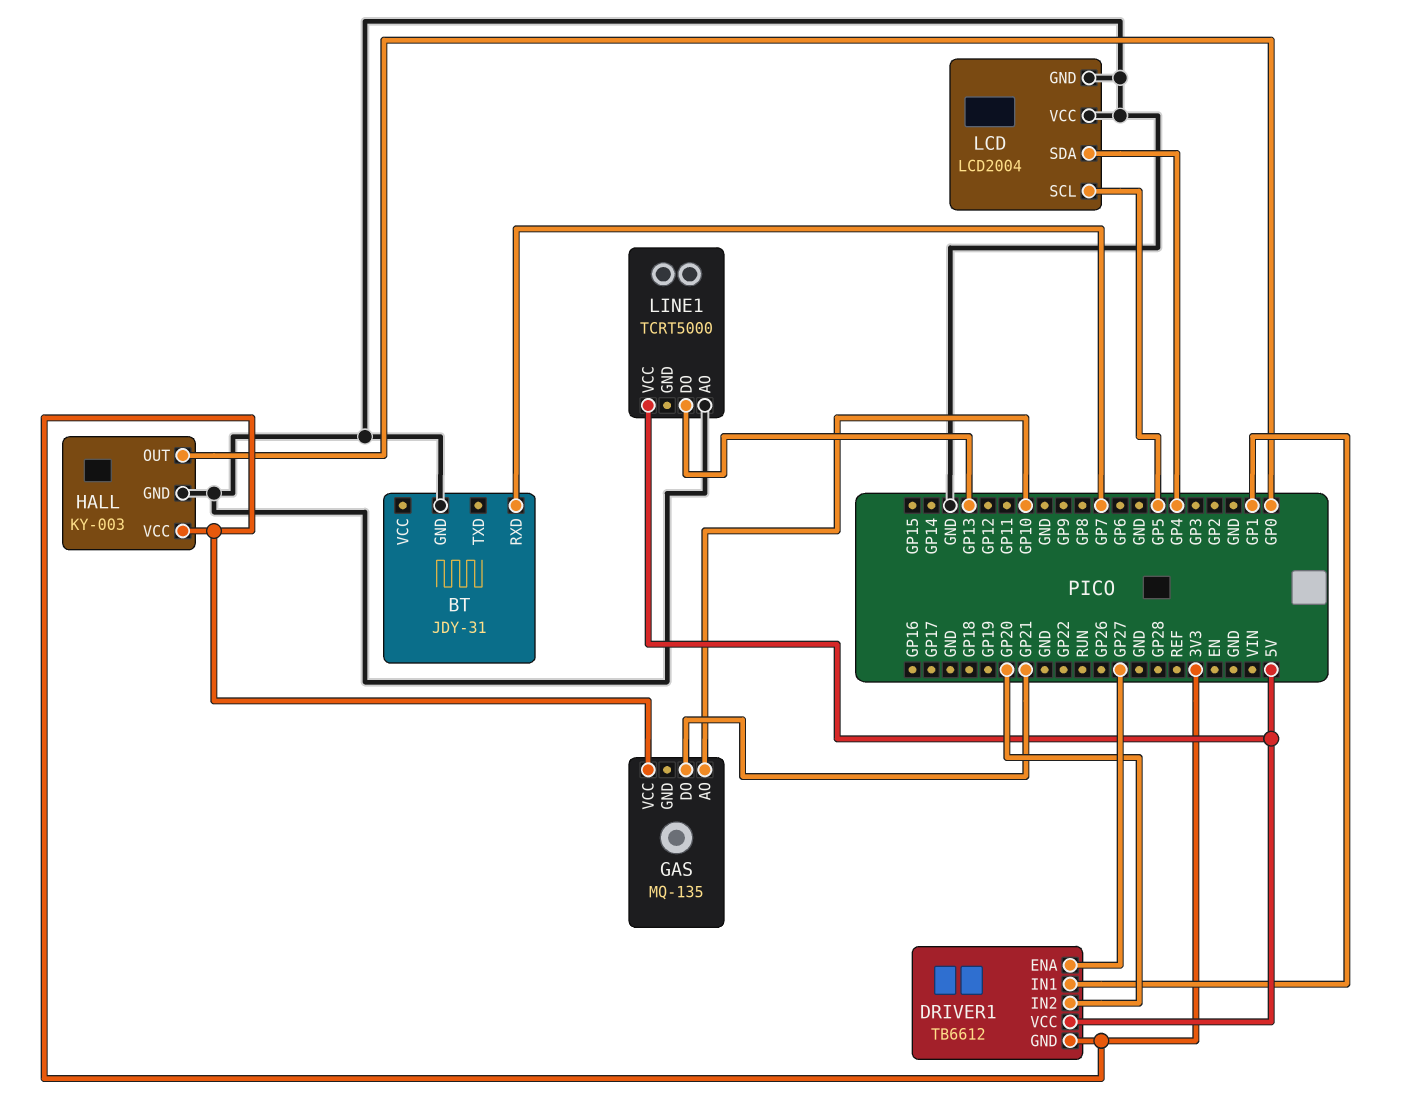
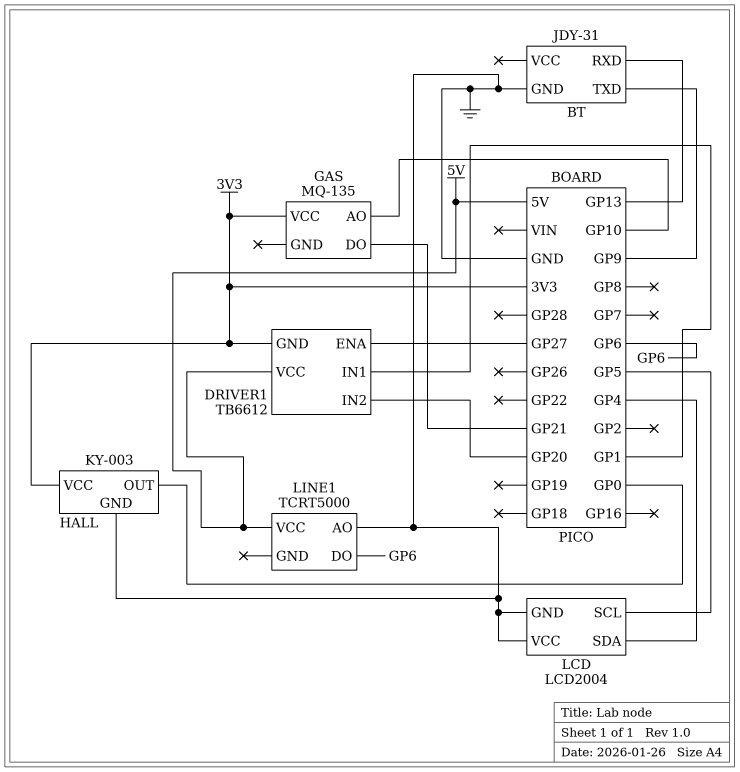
BT pin RXD: GP7 -> GP13
BT pin TXD: none -> GP9
LINE1 pin DO: GP13 -> GP6

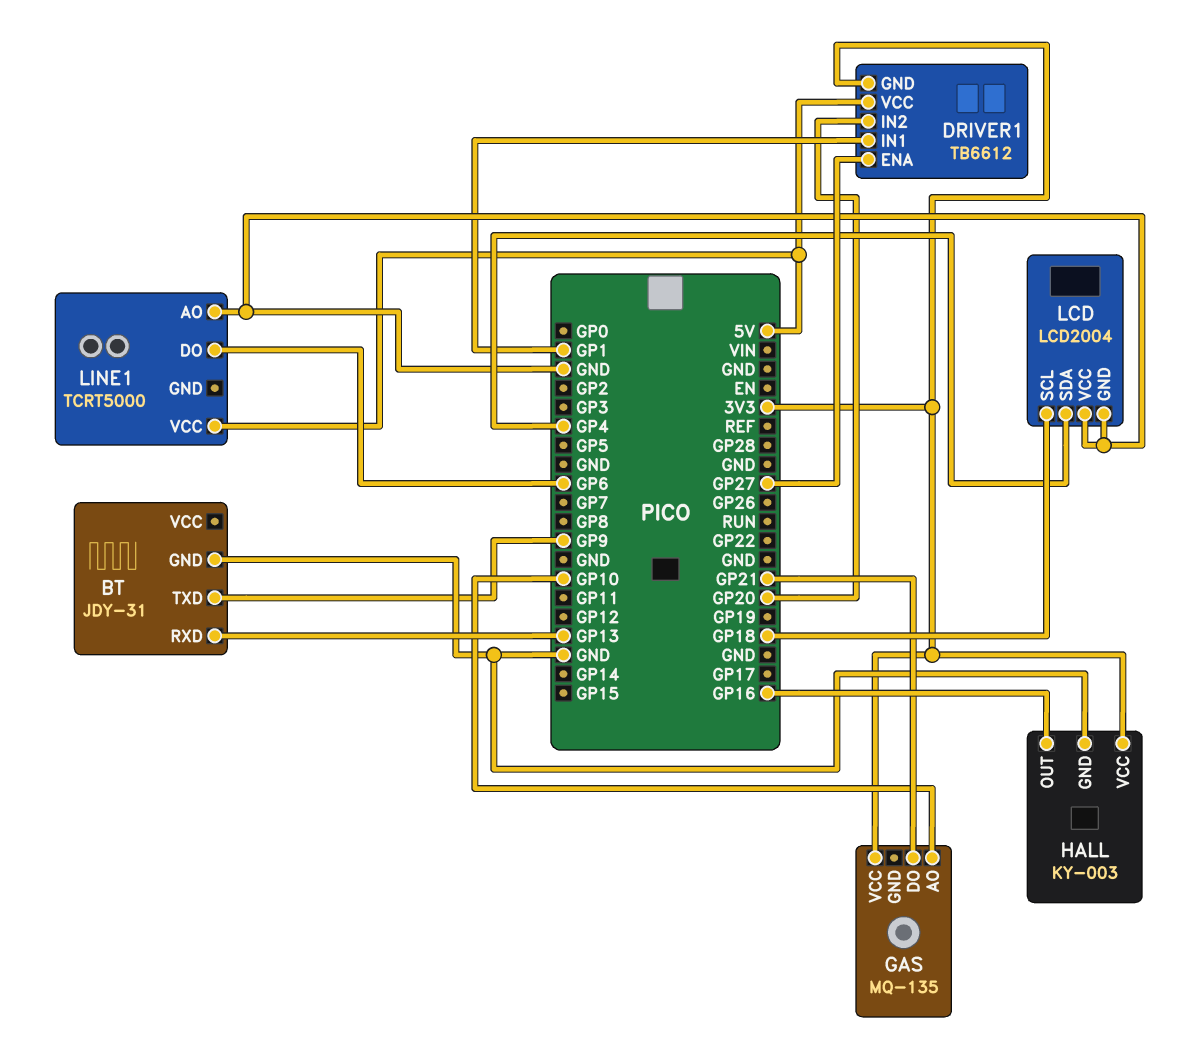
HALL pin OUT: GP0 -> GP16
LCD pin SCL: GP5 -> GP18

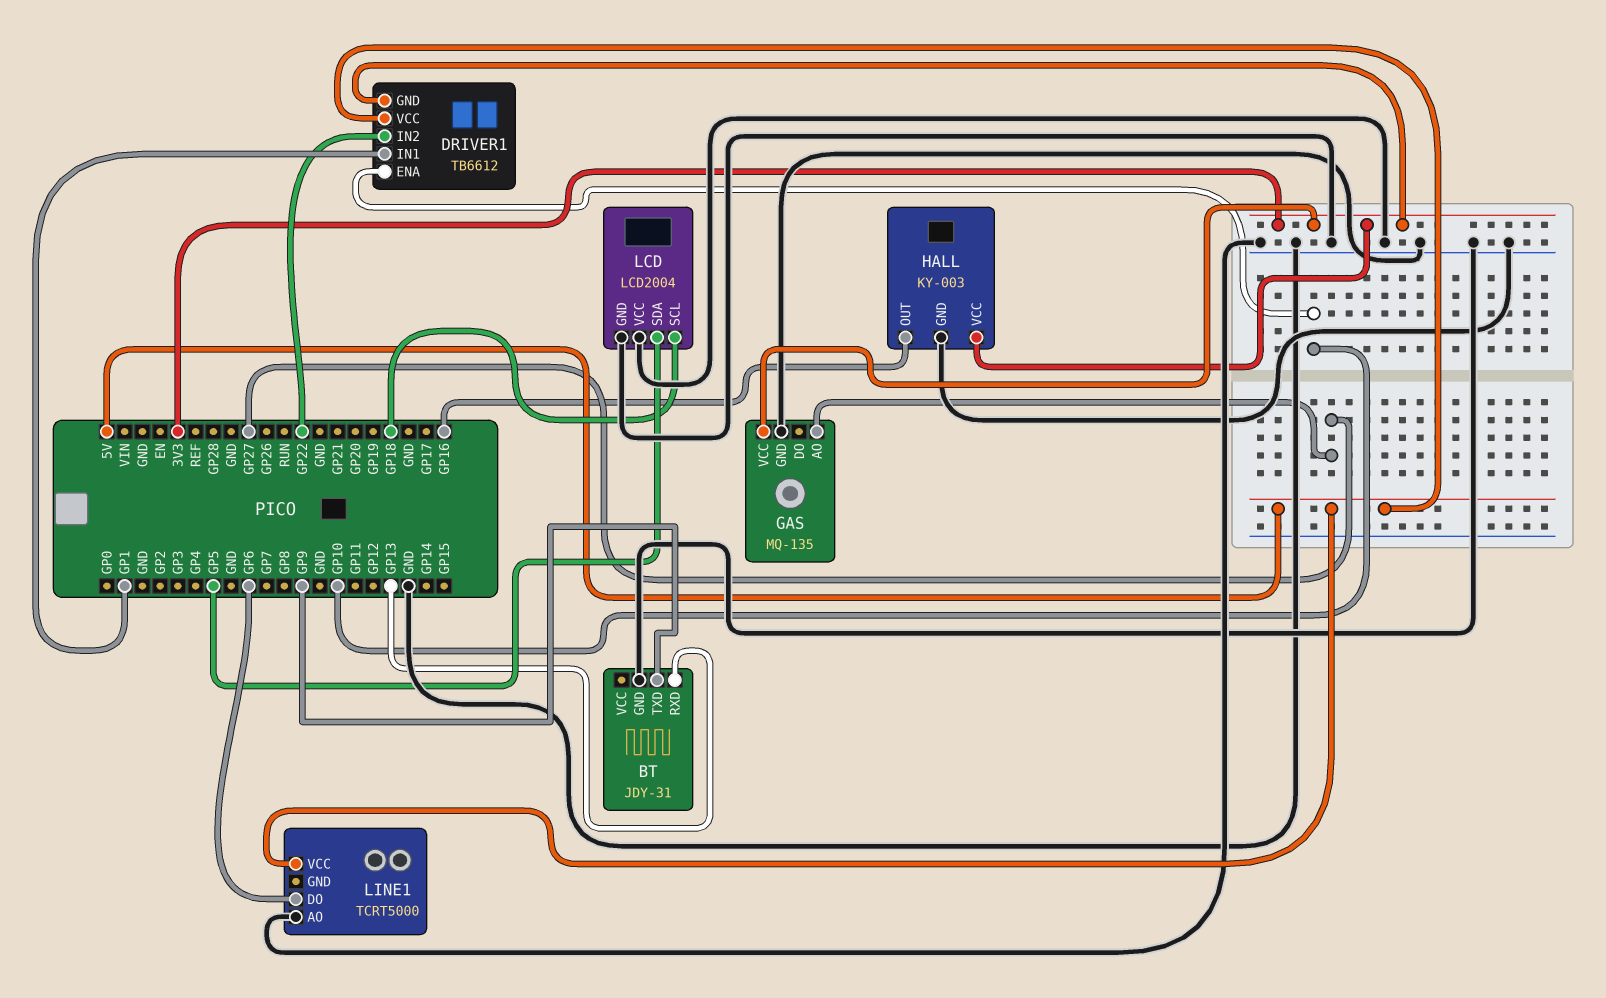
DRIVER1 pin ENA: GP27 -> GP10
DRIVER1 pin IN2: GP20 -> GP22
GAS pin AO: GP10 -> GP27
GAS pin DO: GP21 -> none
GAS pin GND: none -> GND
LCD pin SDA: GP4 -> GP5

